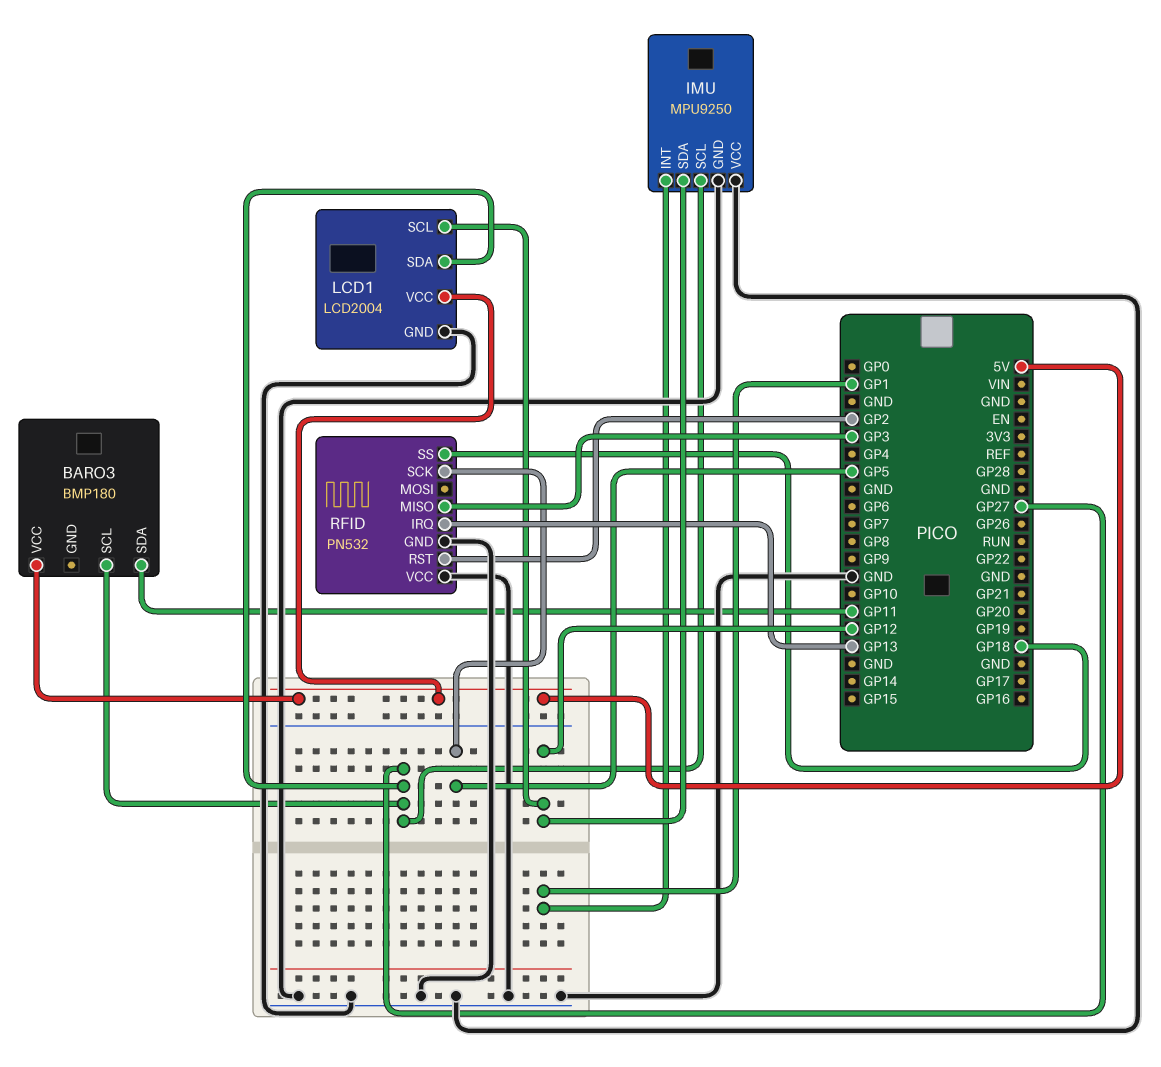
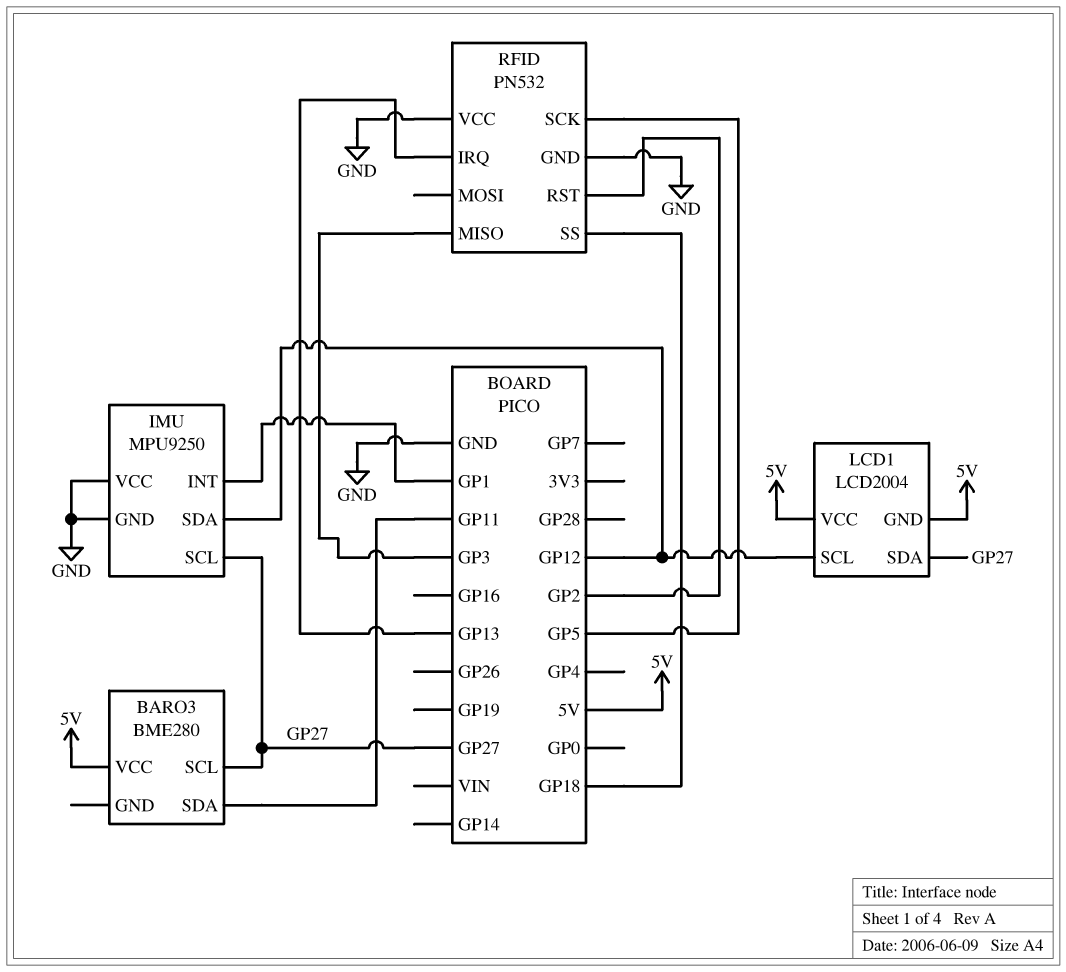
BARO3: BMP180 -> BME280
LCD1 pin GND: GND -> 5V

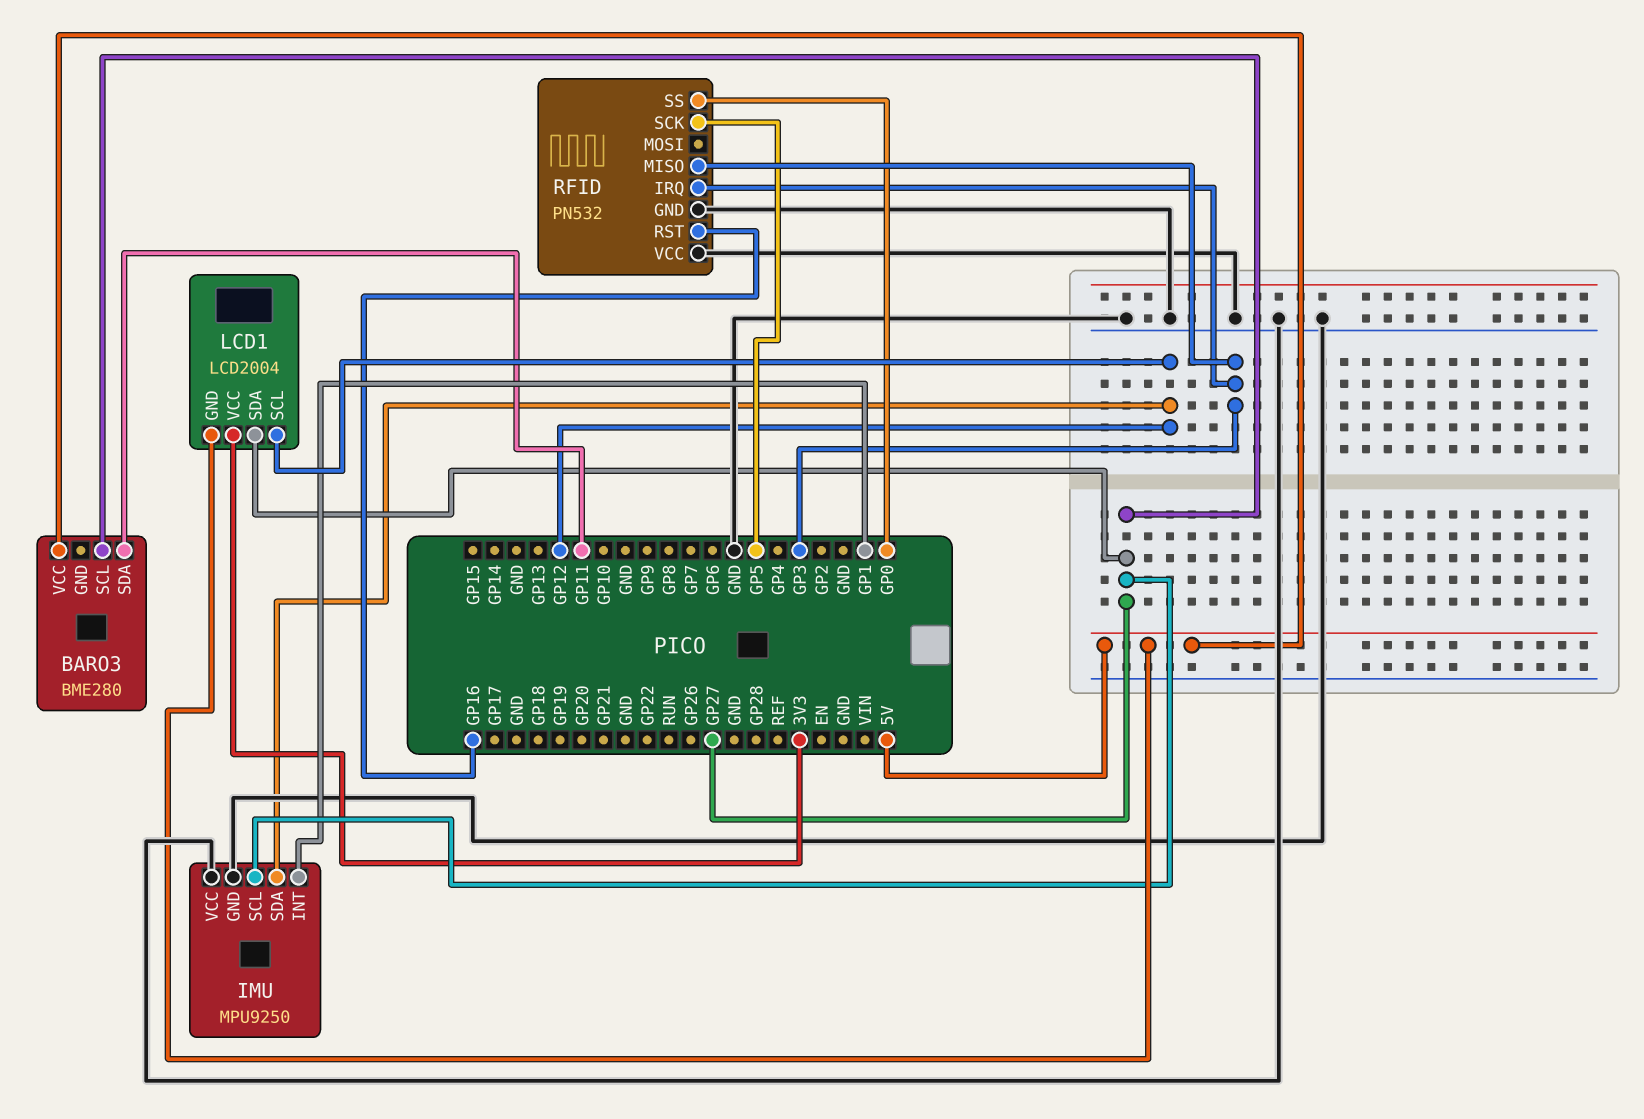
LCD1 pin VCC: 5V -> 3V3
RFID pin IRQ: GP13 -> GP3
RFID pin RST: GP2 -> GP16
RFID pin SS: GP18 -> GP0

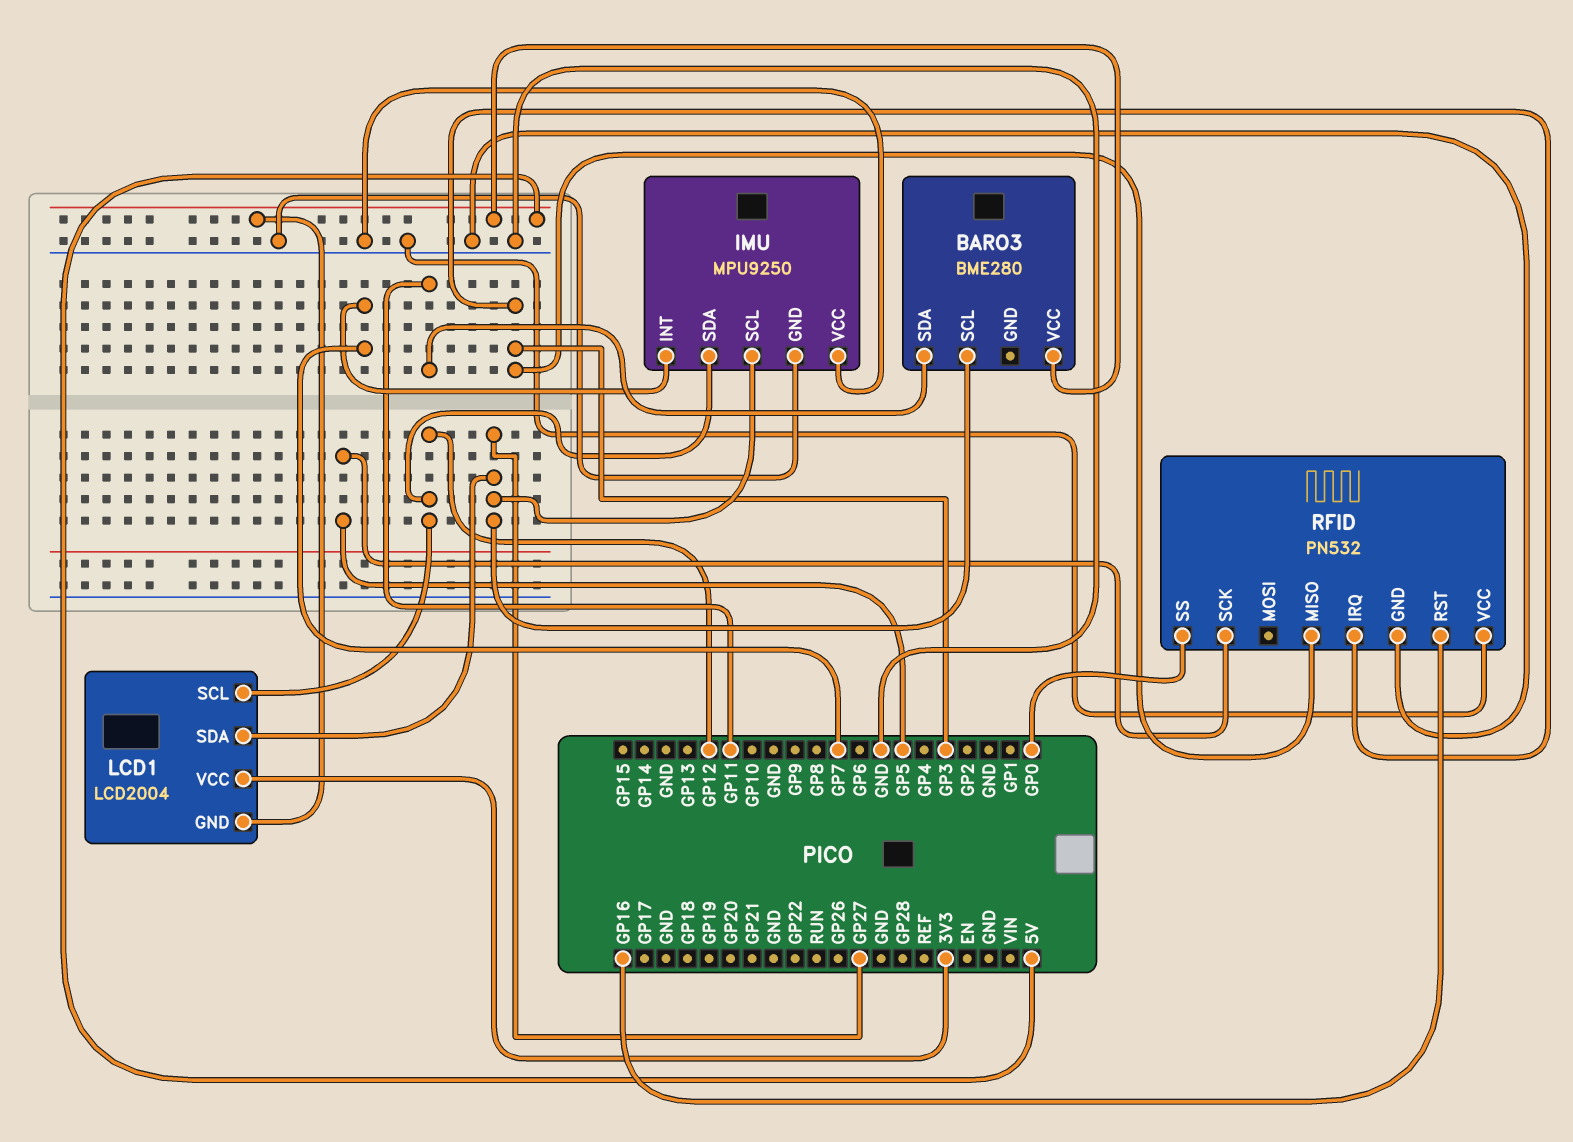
IMU pin INT: GP1 -> GP7

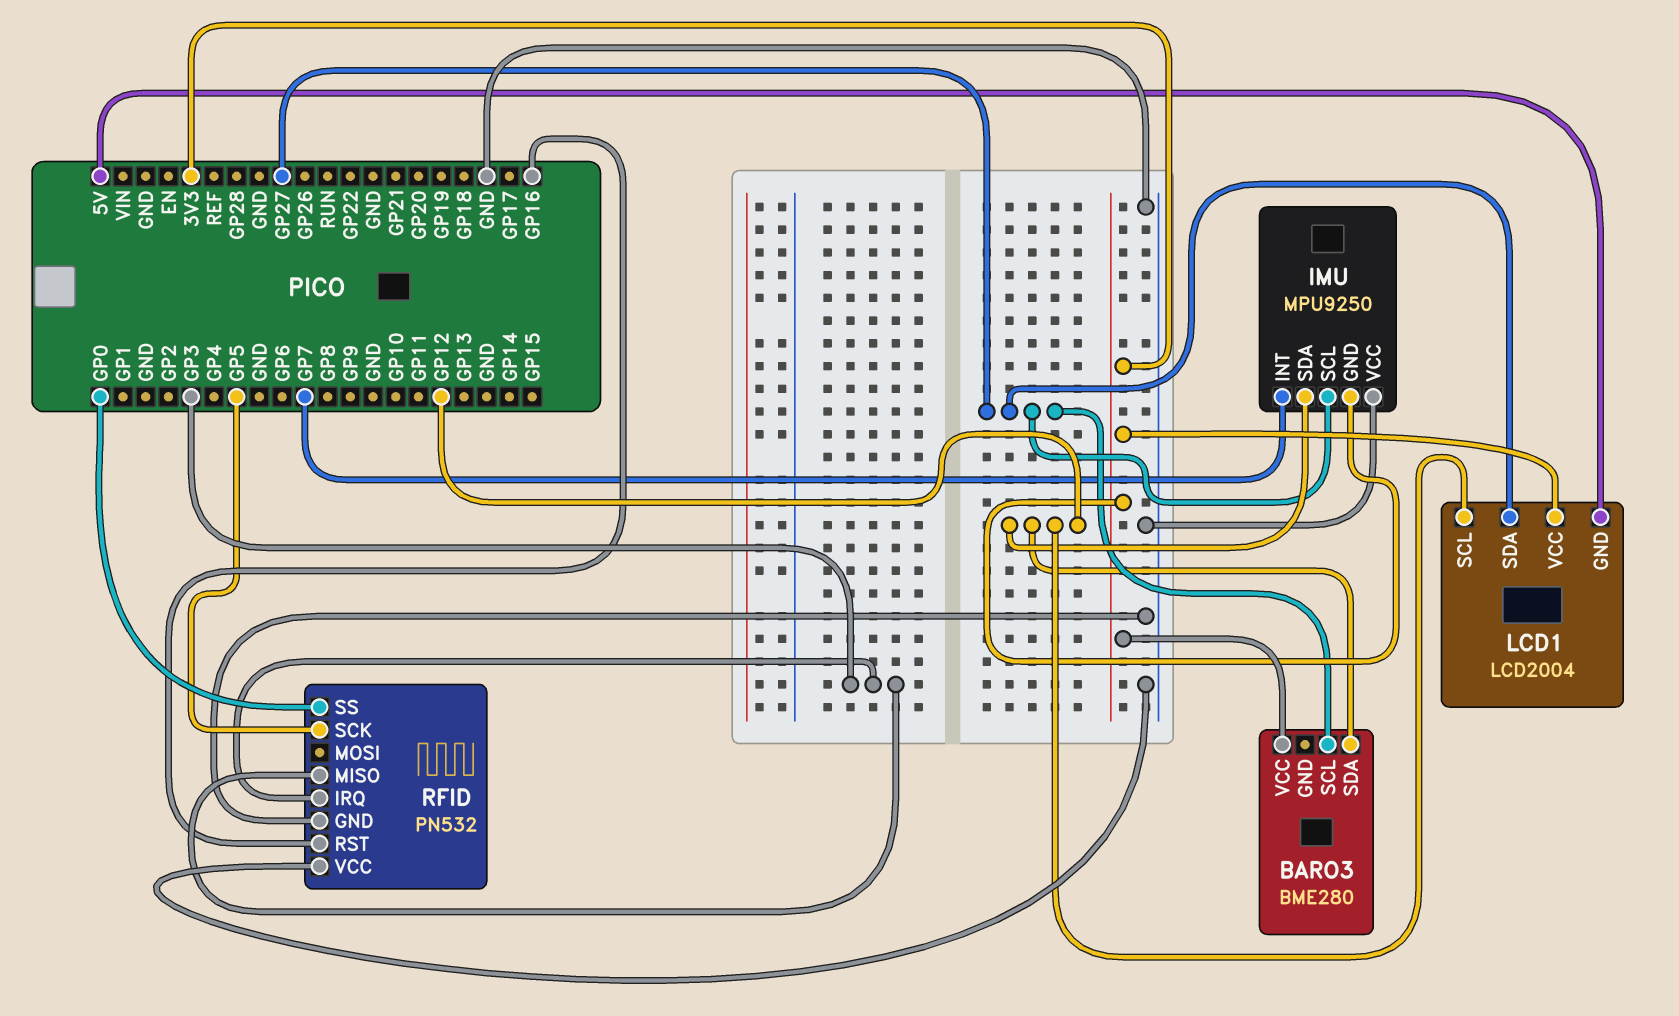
BARO3 pin SDA: GP11 -> GP12
BARO3 pin VCC: 5V -> 3V3
IMU pin GND: GND -> 3V3

